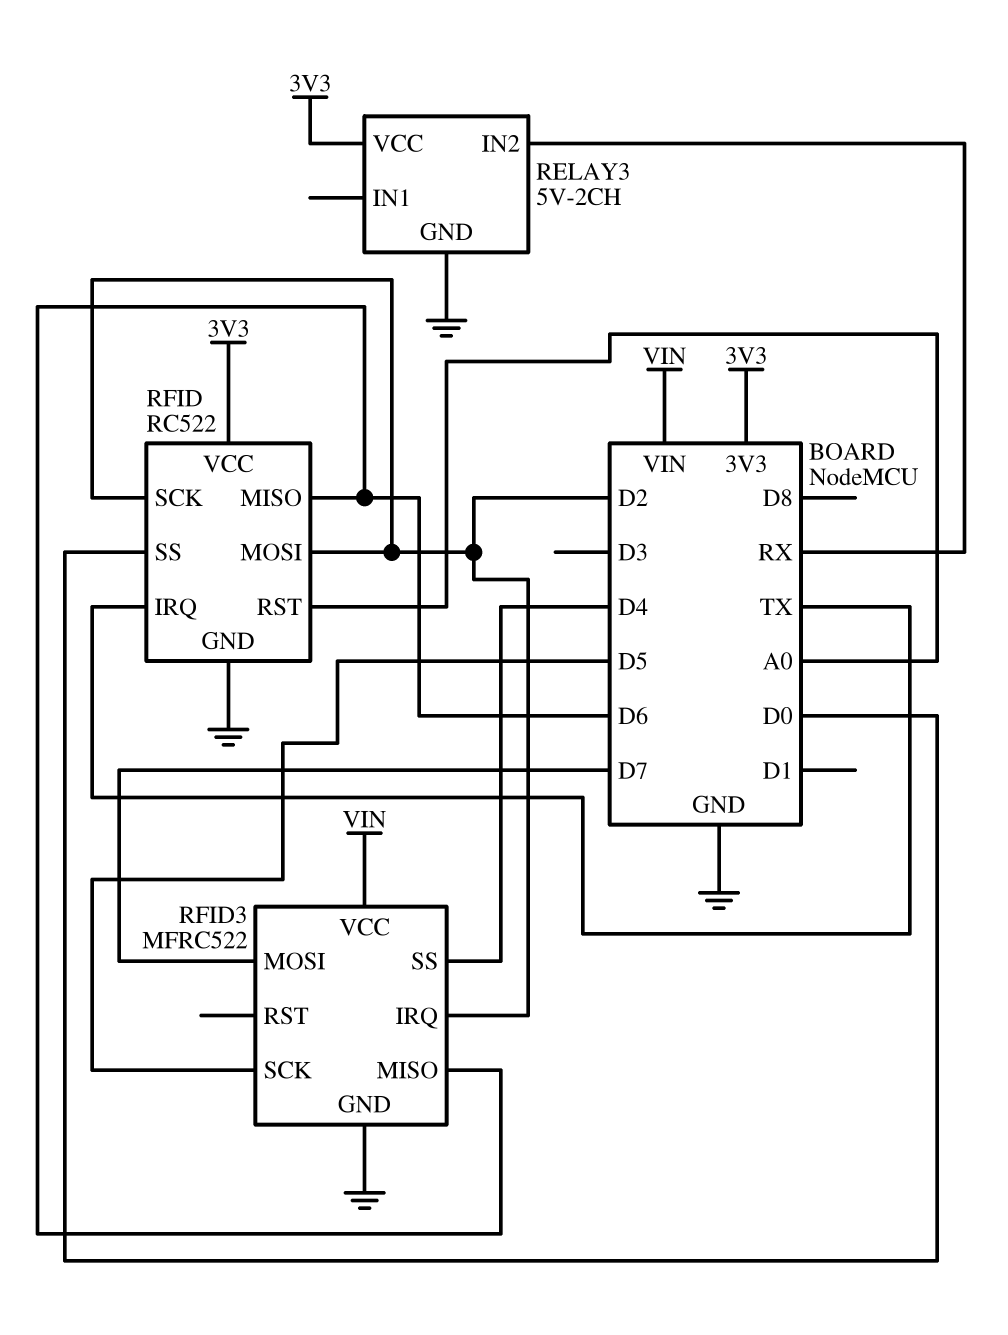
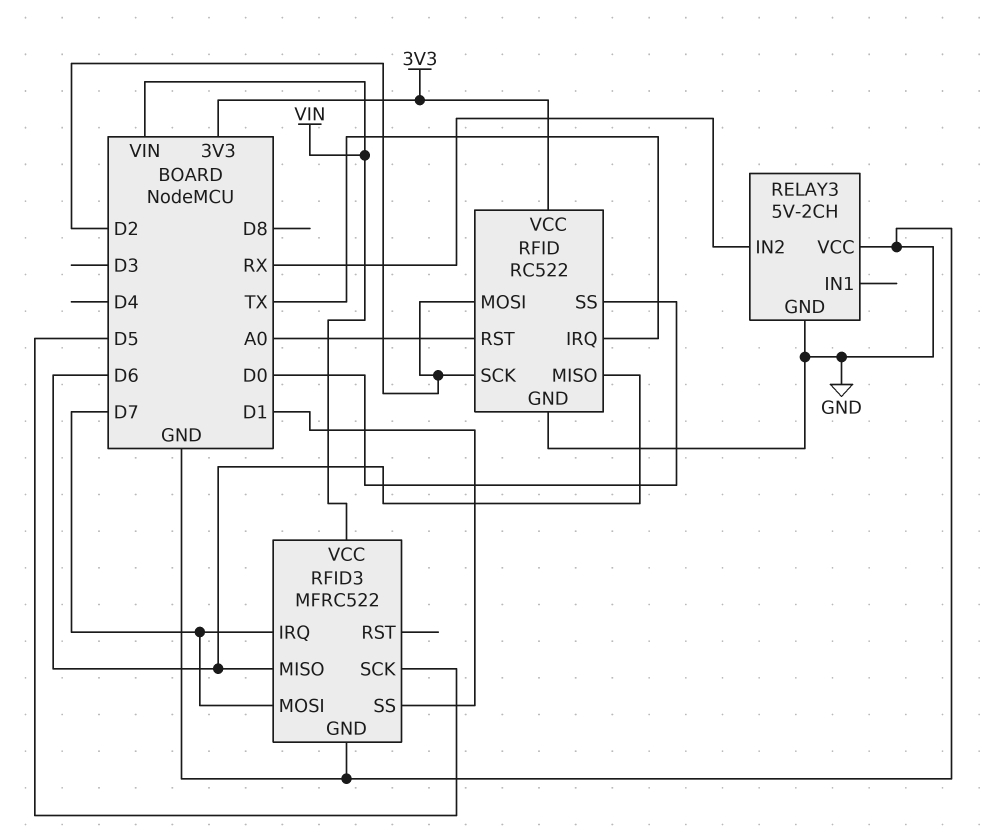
RELAY3 pin VCC: 3V3 -> GND
RFID3 pin IRQ: D2 -> D7
RFID3 pin SS: D4 -> D1

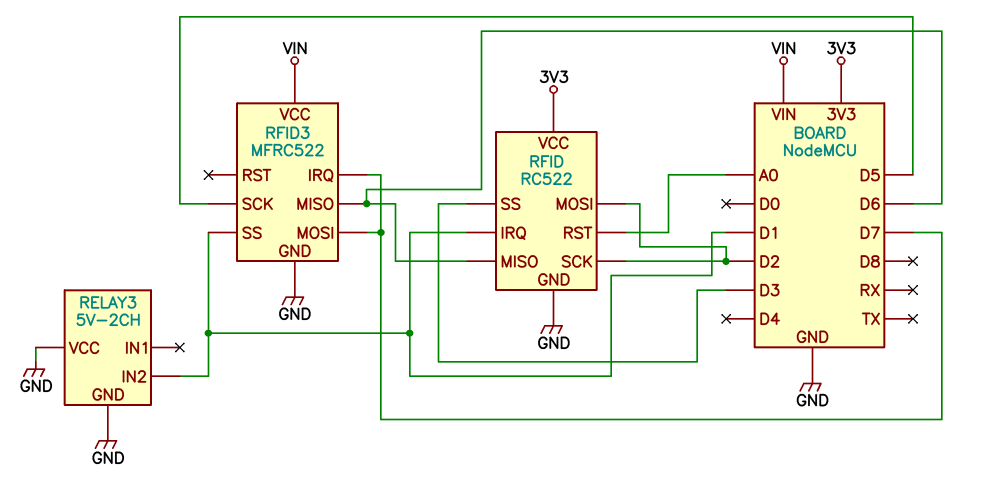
RELAY3 pin IN2: RX -> D1
RFID pin IRQ: TX -> D1
RFID pin SS: D0 -> D3

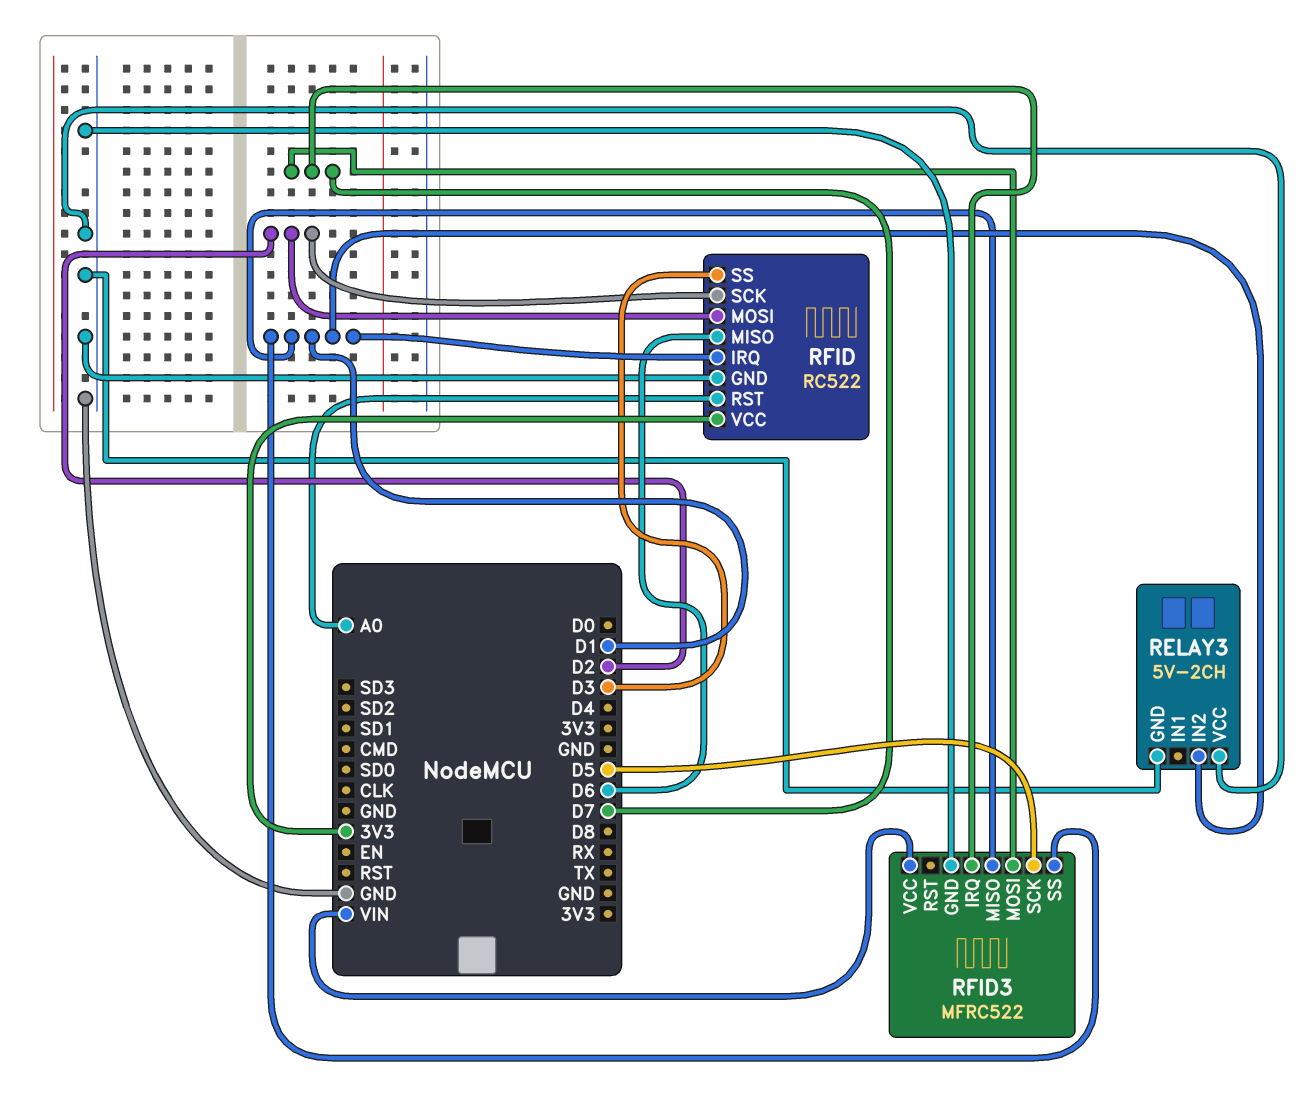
RFID3 pin MISO: D6 -> D1

